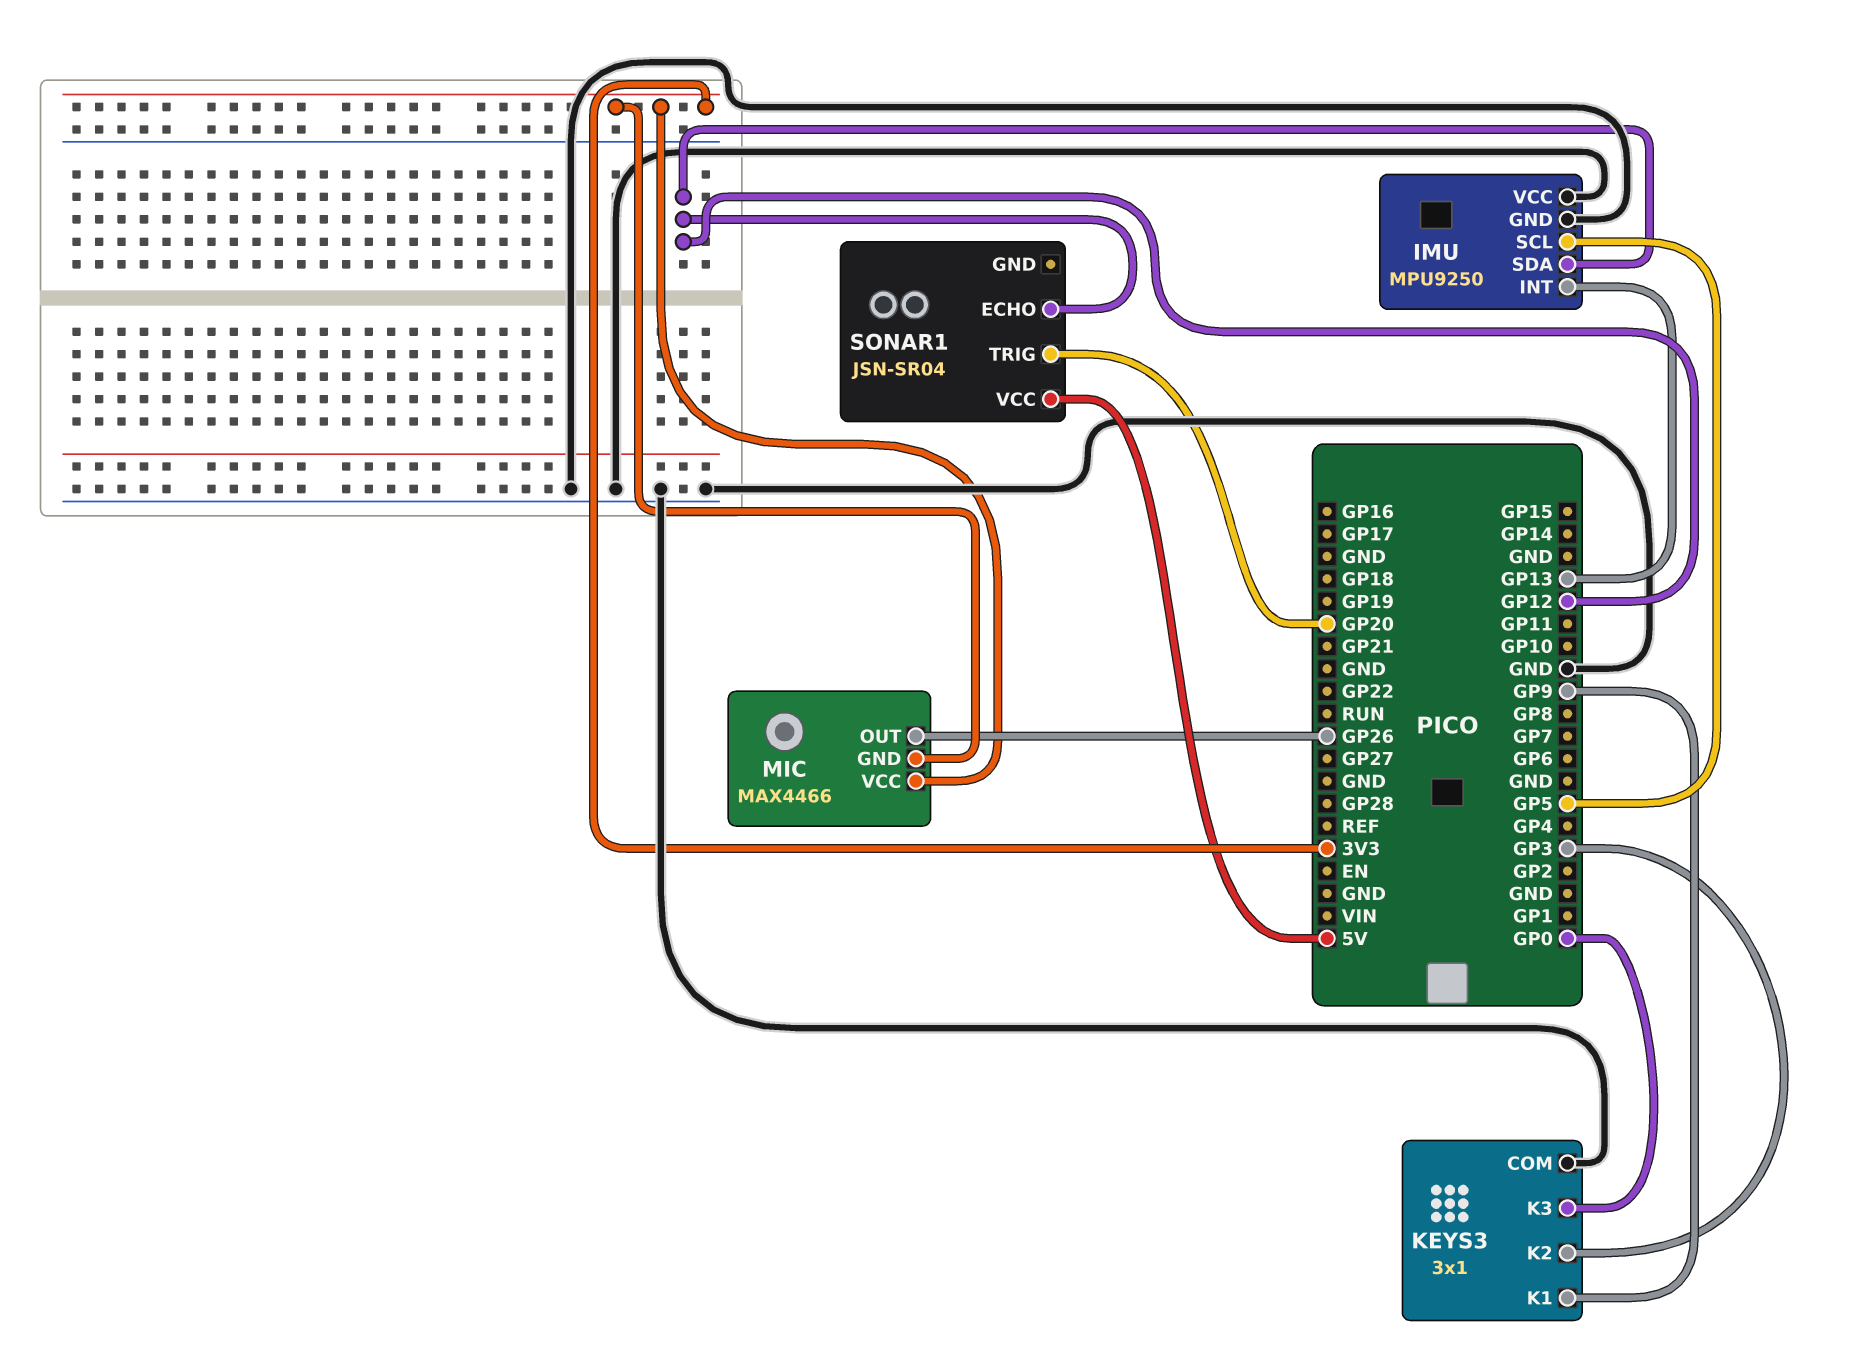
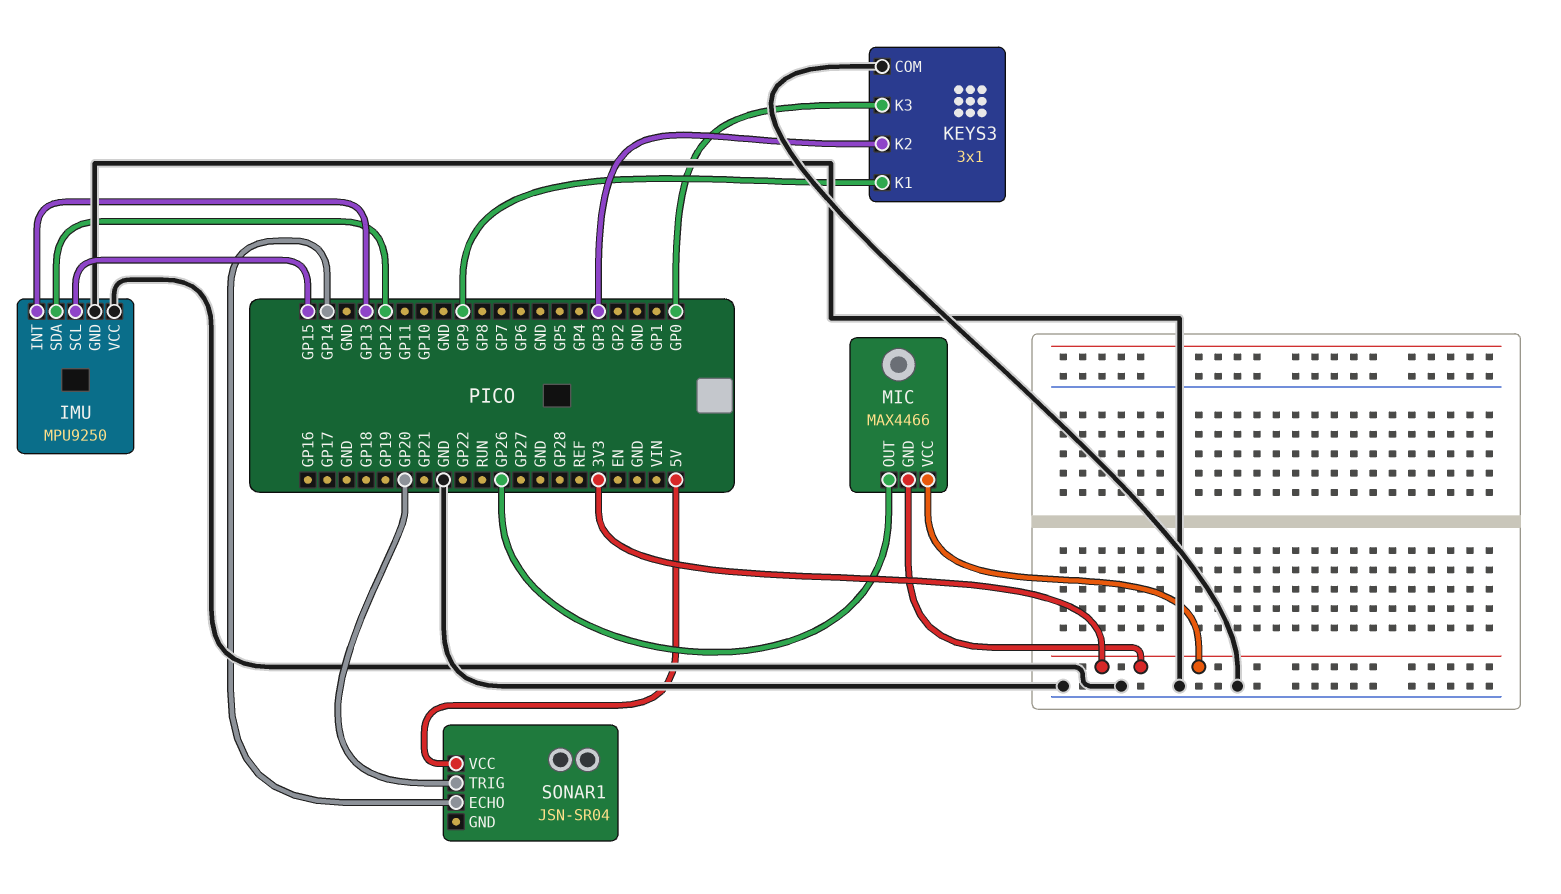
IMU pin SCL: GP5 -> GP15
SONAR1 pin ECHO: GP12 -> GP14

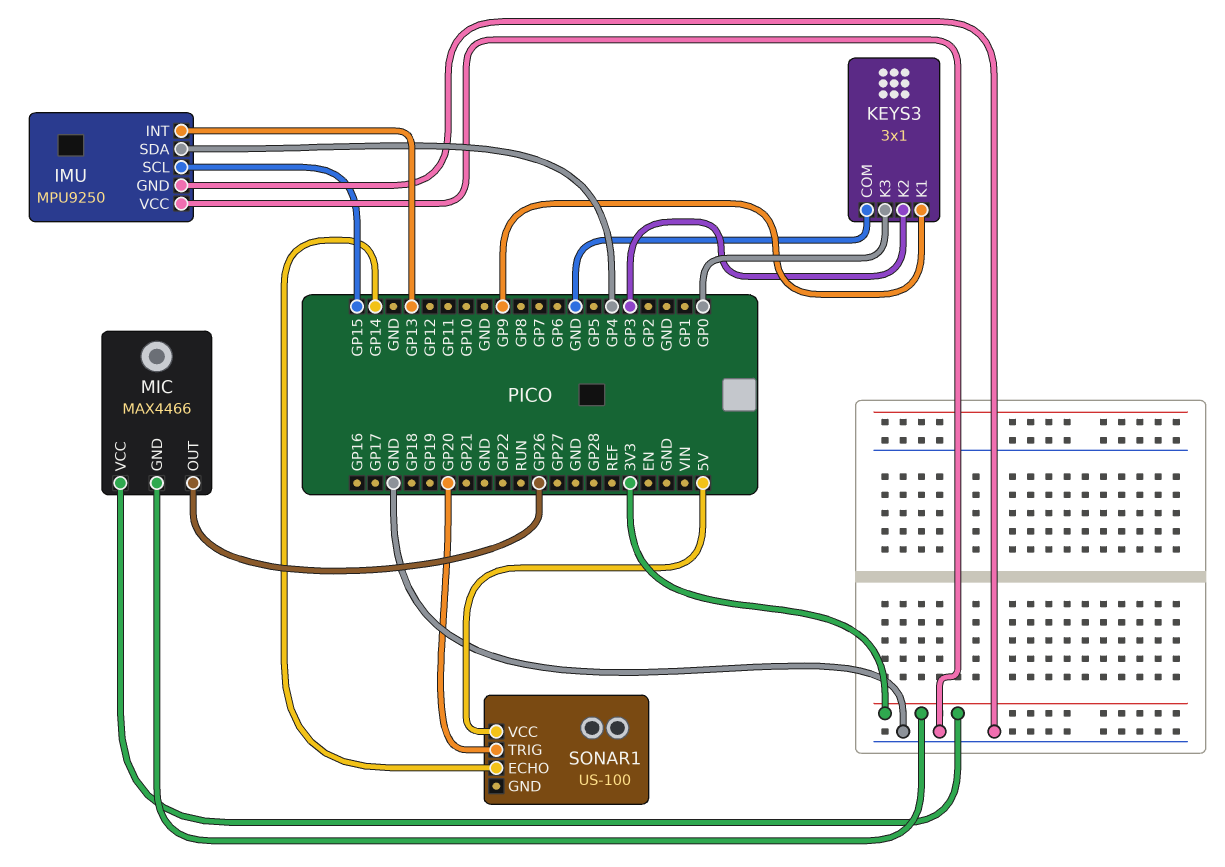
IMU pin SDA: GP12 -> GP4
SONAR1: JSN-SR04 -> US-100

